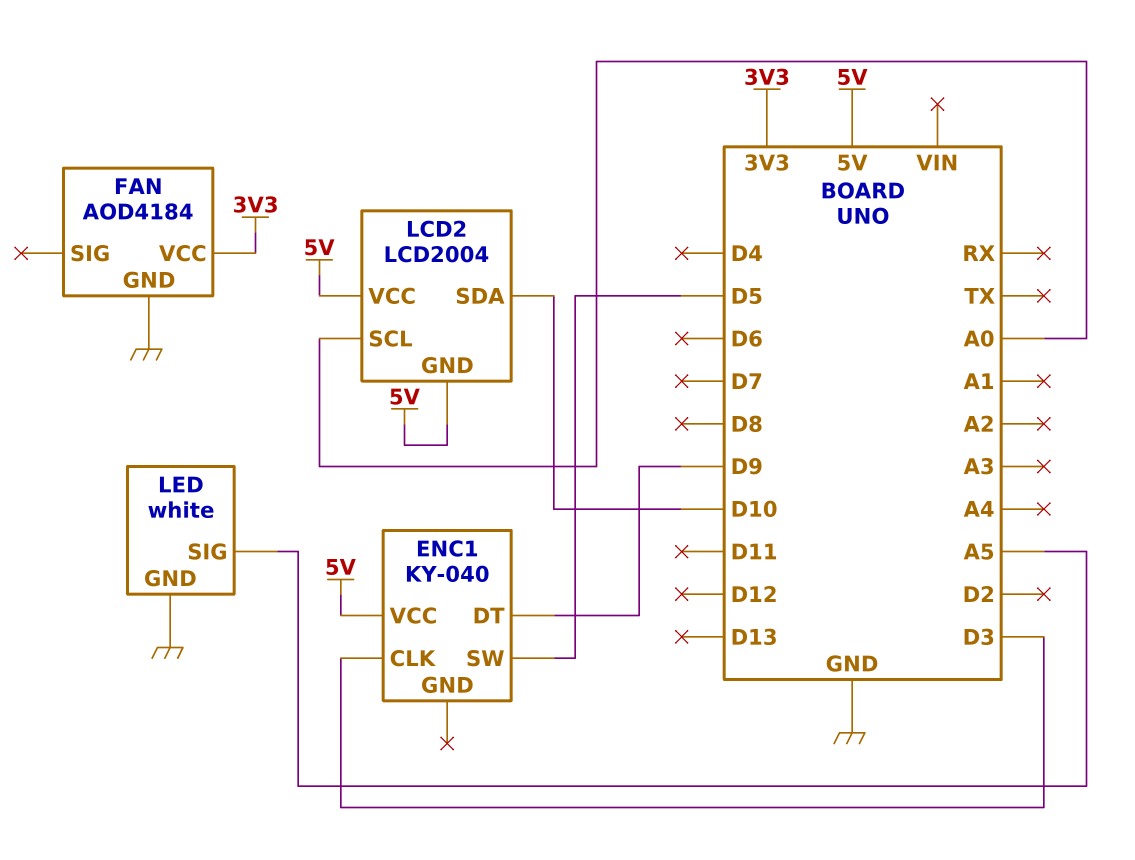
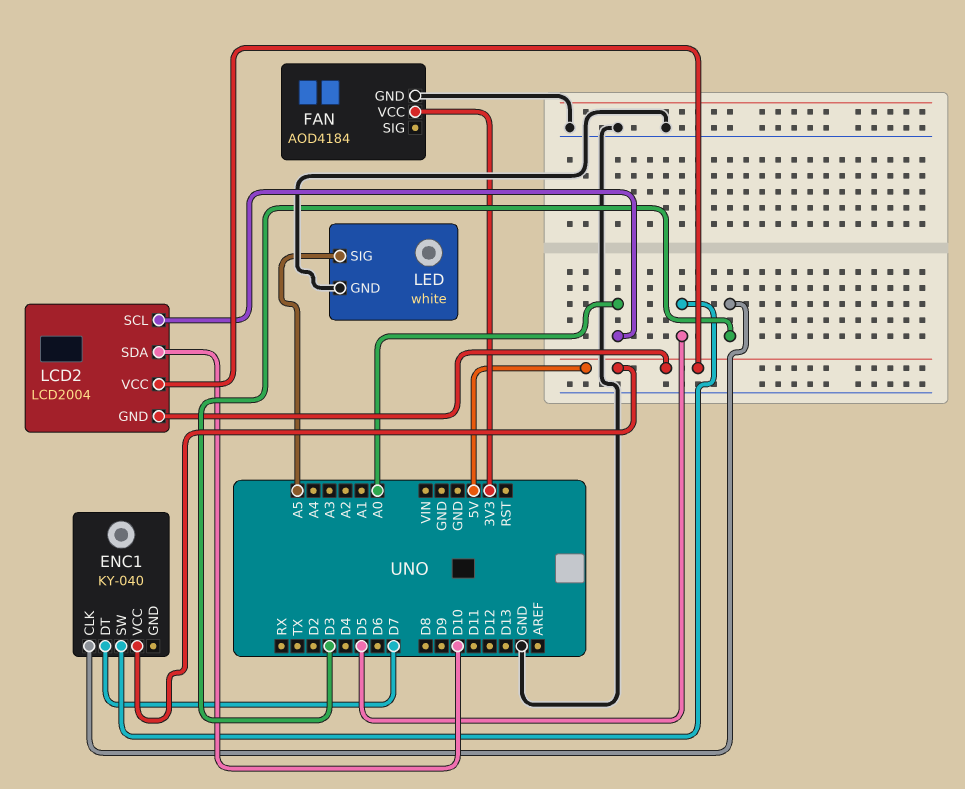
ENC1 pin DT: D9 -> D7

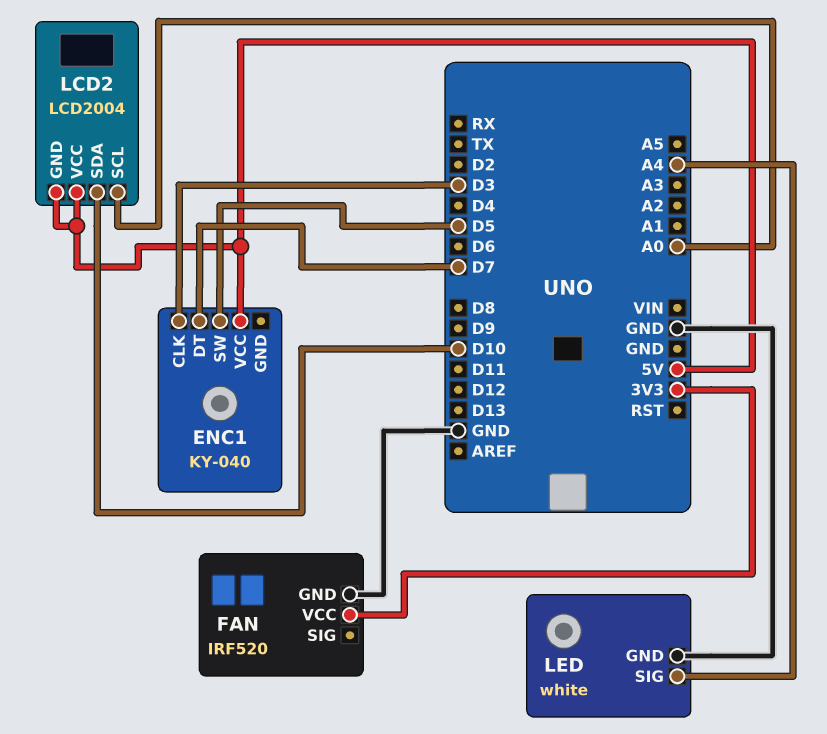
FAN: AOD4184 -> IRF520
LED pin SIG: A5 -> A4

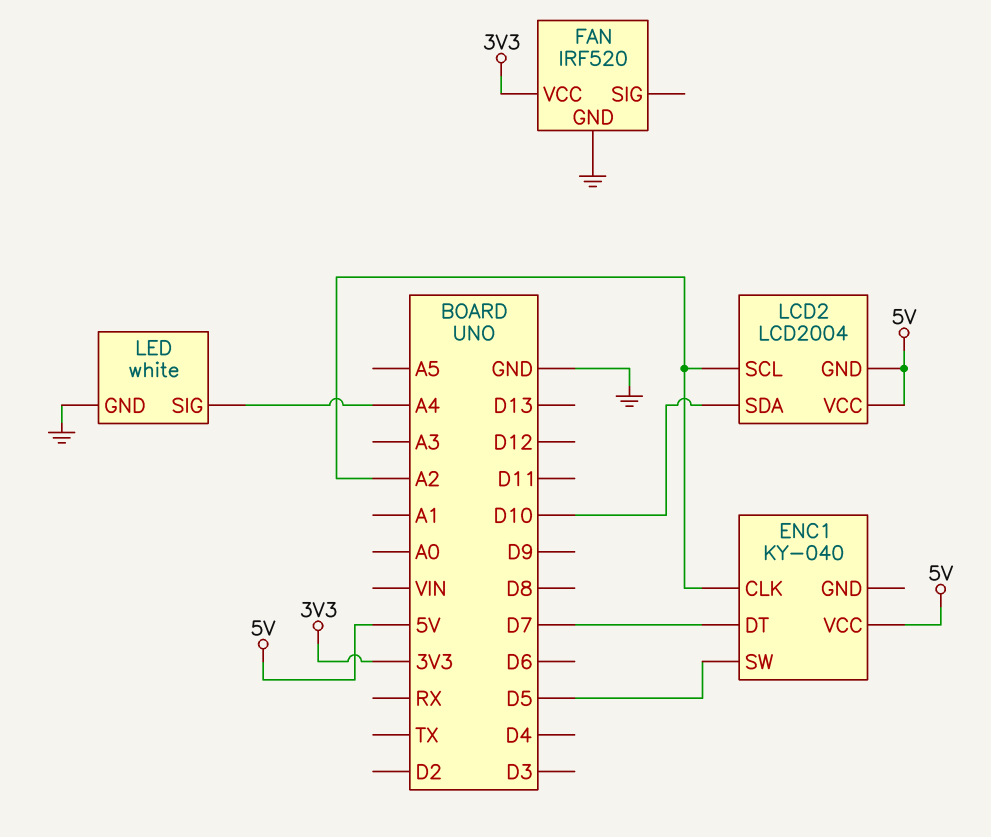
ENC1 pin CLK: D3 -> A2
LCD2 pin SCL: A0 -> A2

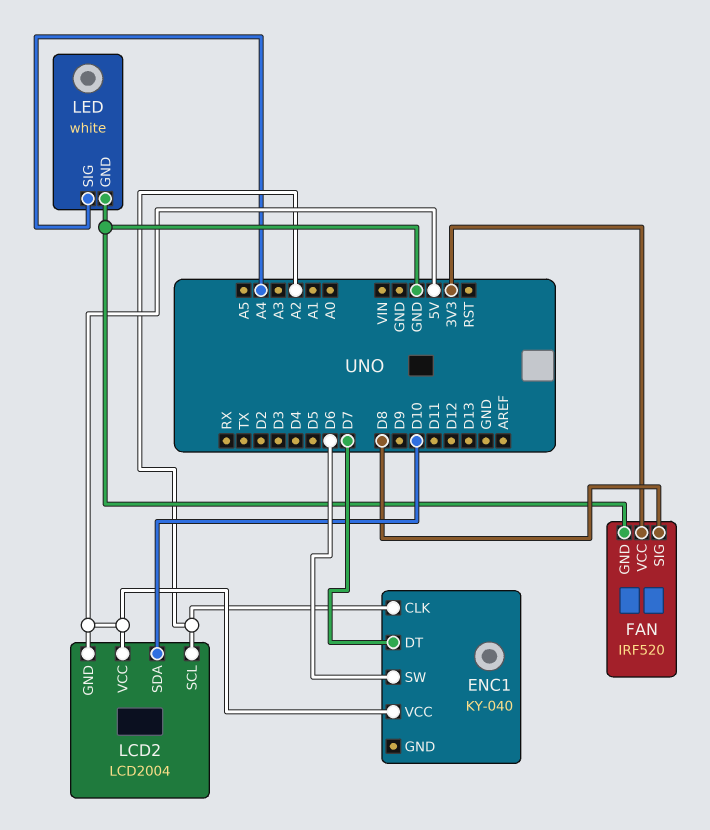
ENC1 pin SW: D5 -> D6
FAN pin SIG: none -> D8

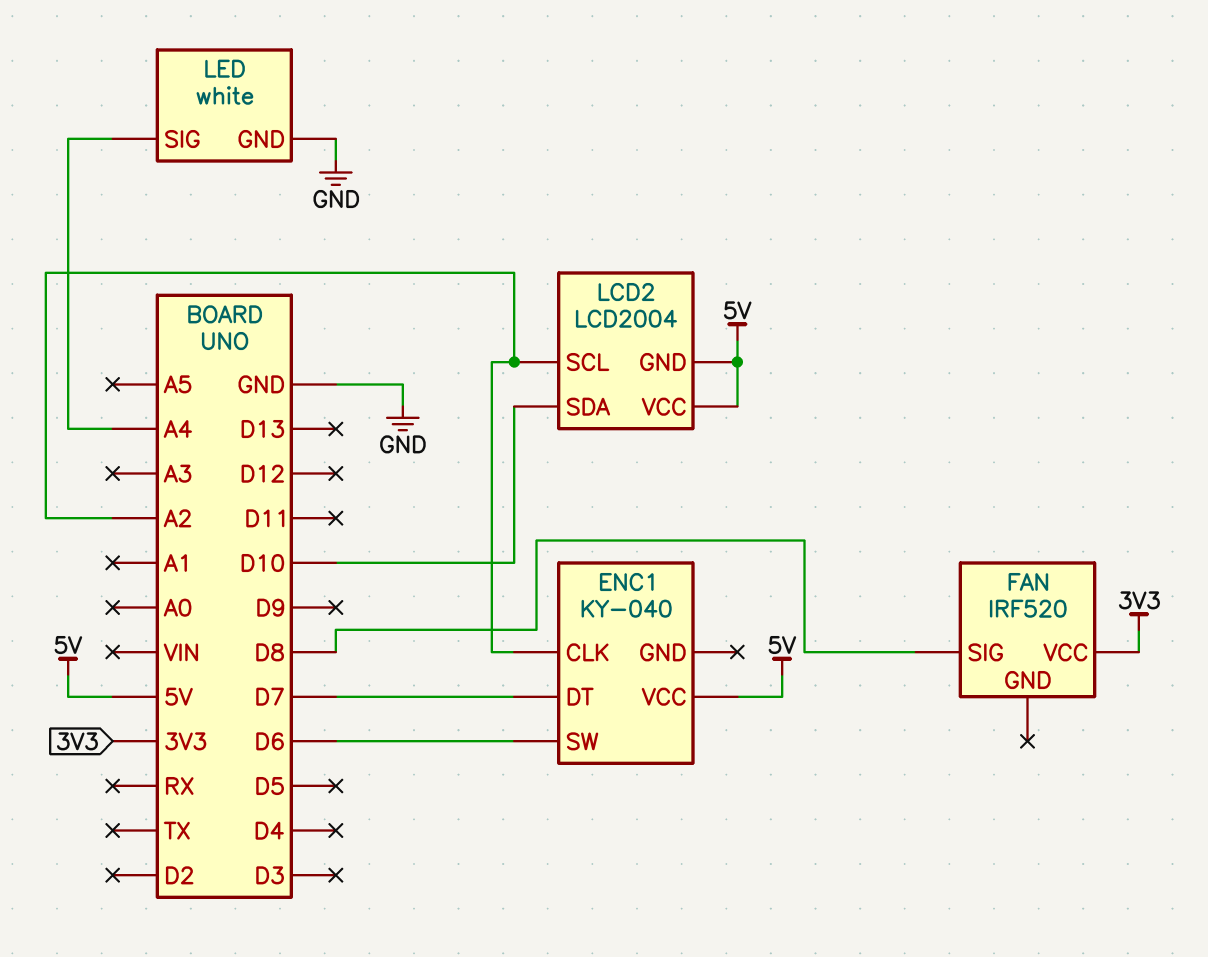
FAN pin GND: GND -> none

